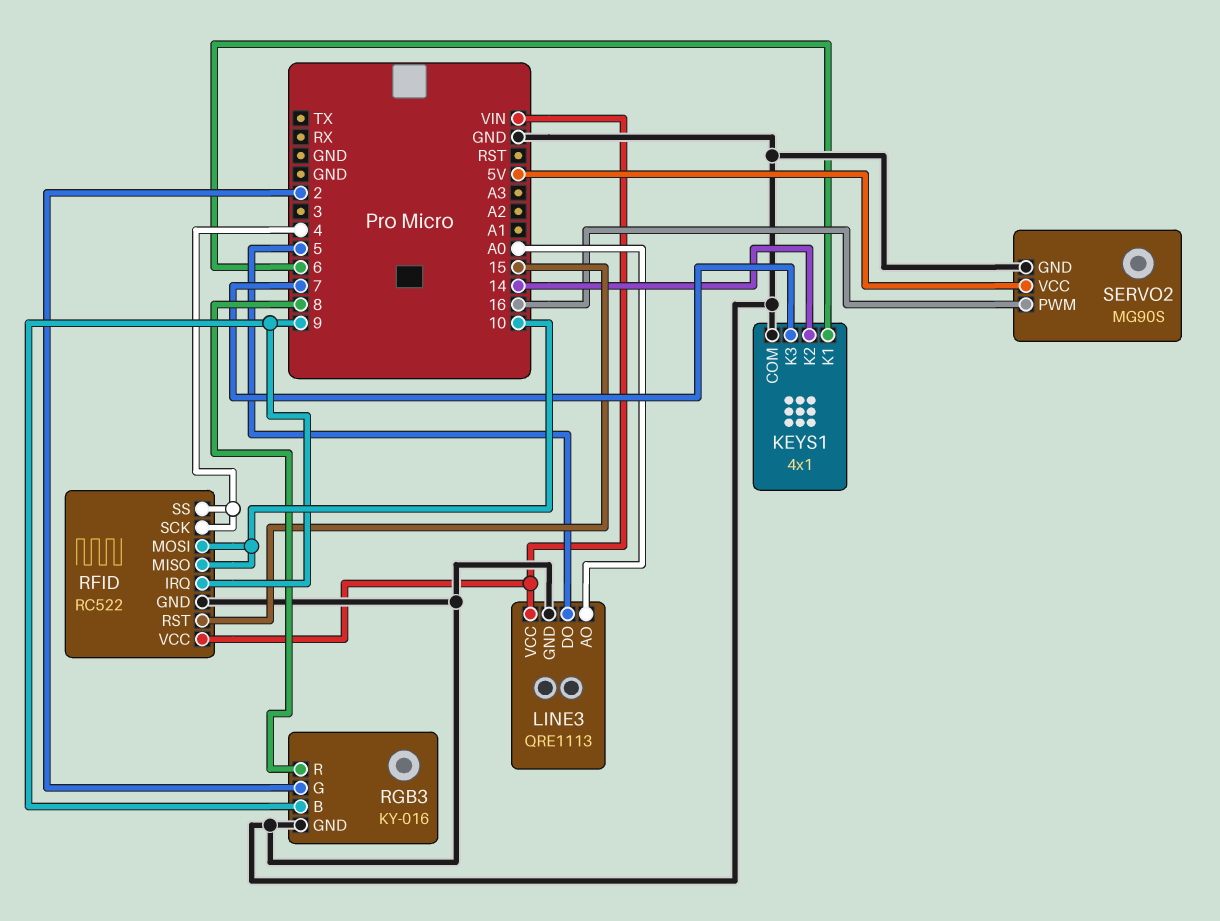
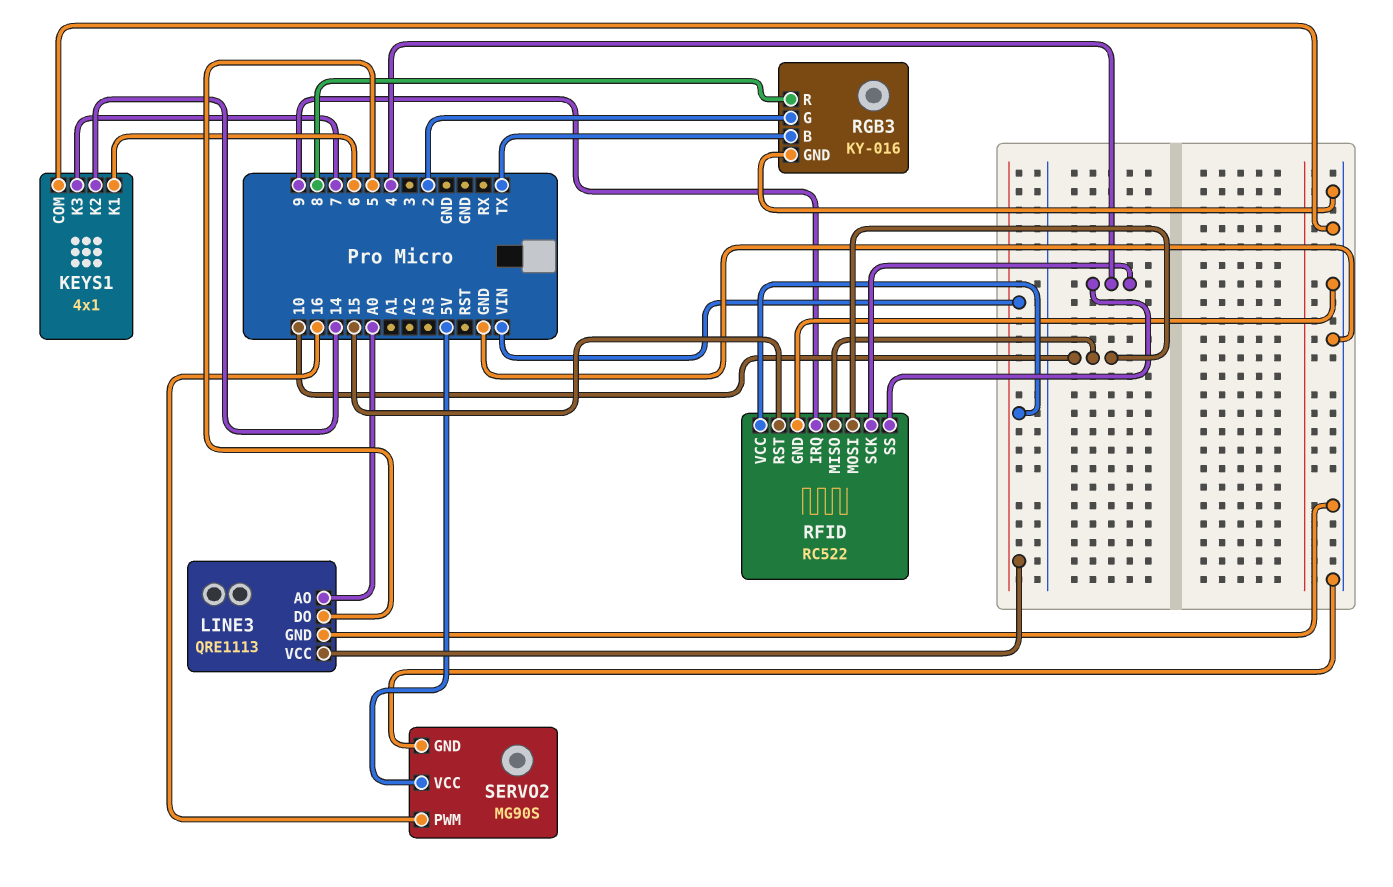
RGB3 pin B: 9 -> TX

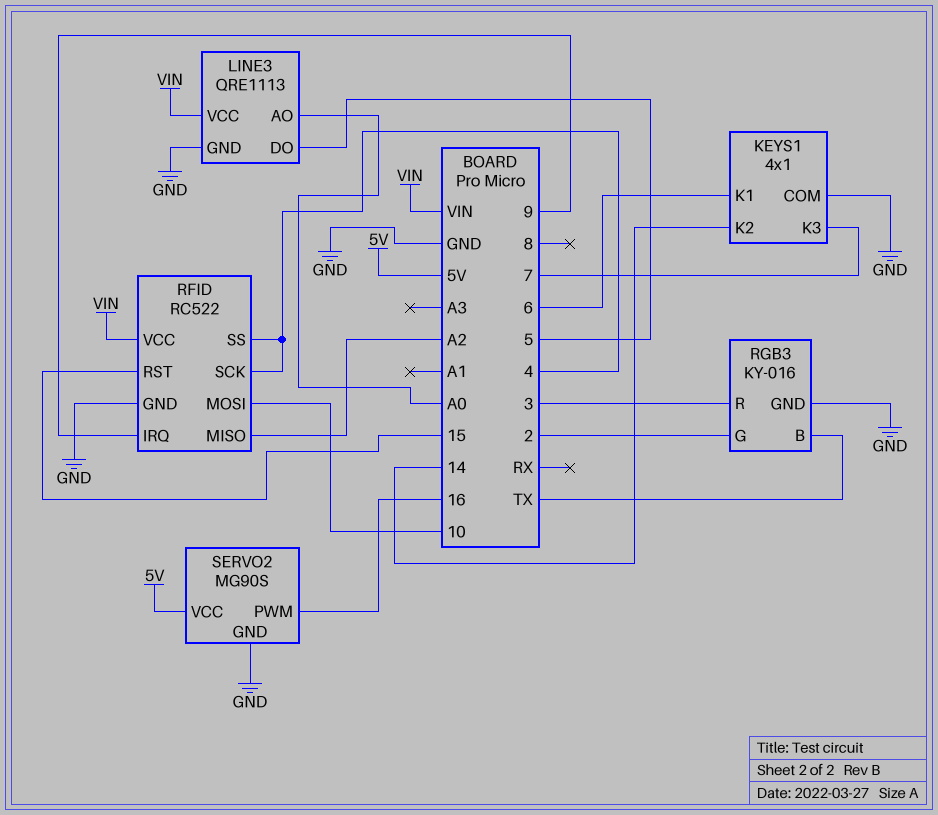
RFID pin MISO: 10 -> A2
RGB3 pin R: 8 -> 3

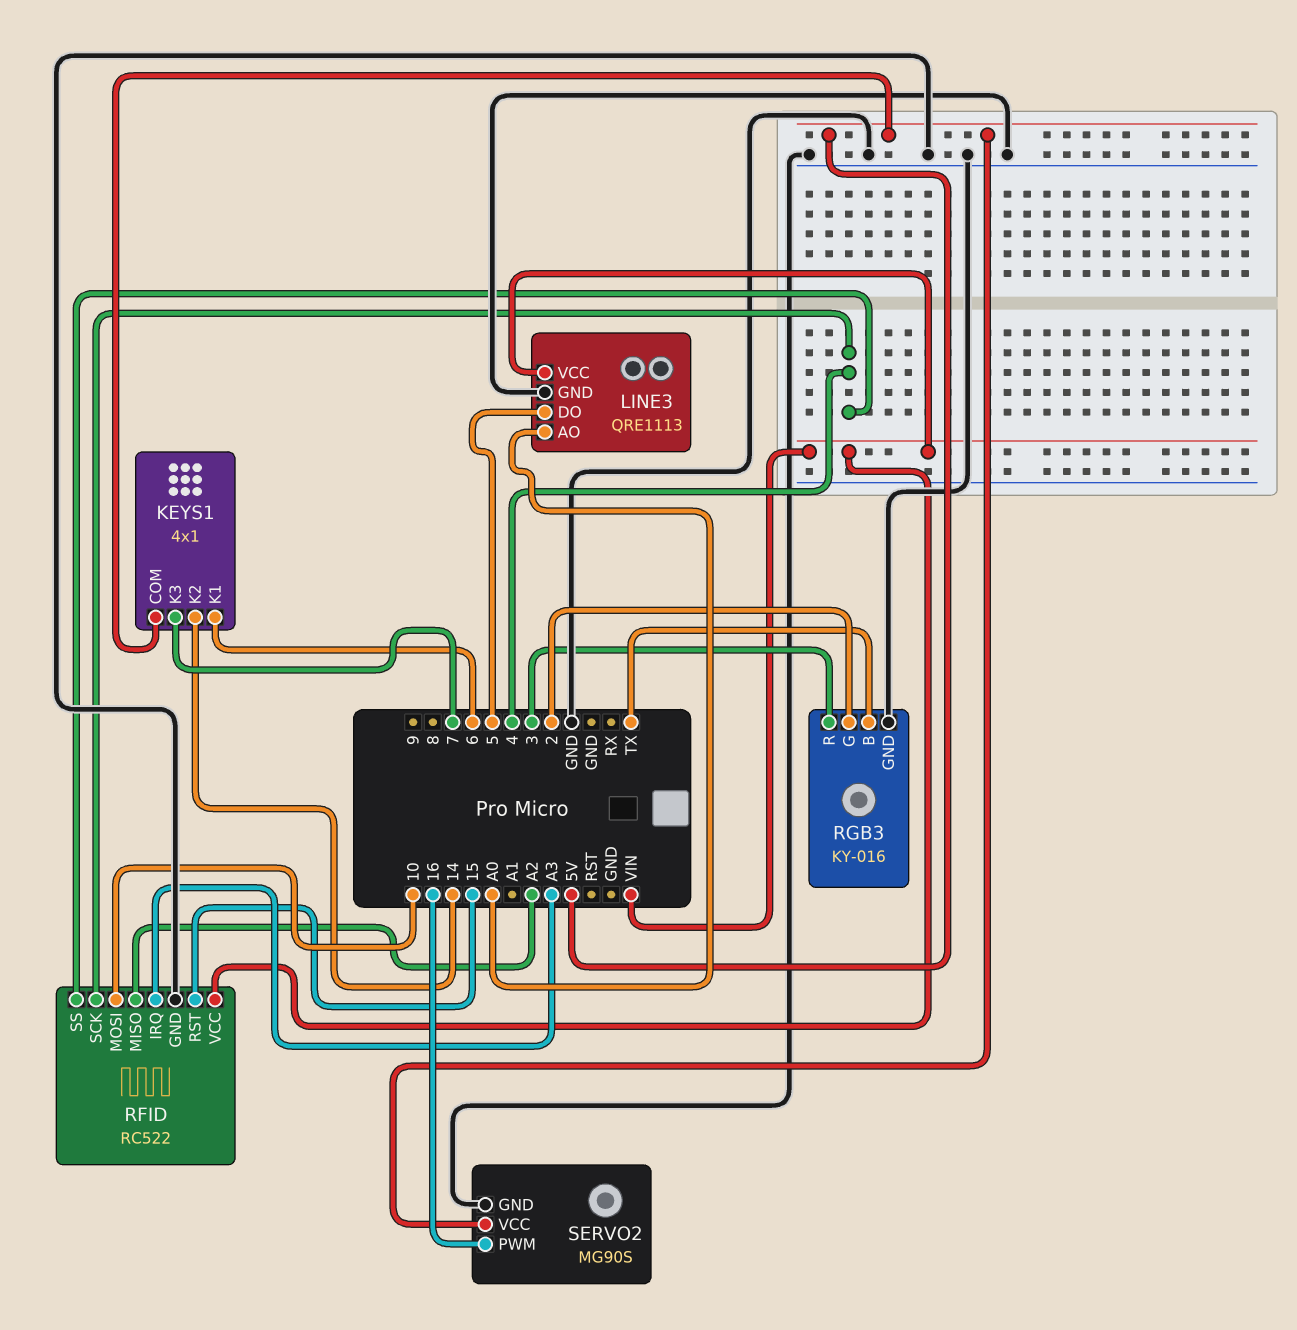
KEYS1 pin COM: GND -> 5V
RFID pin IRQ: 9 -> A3

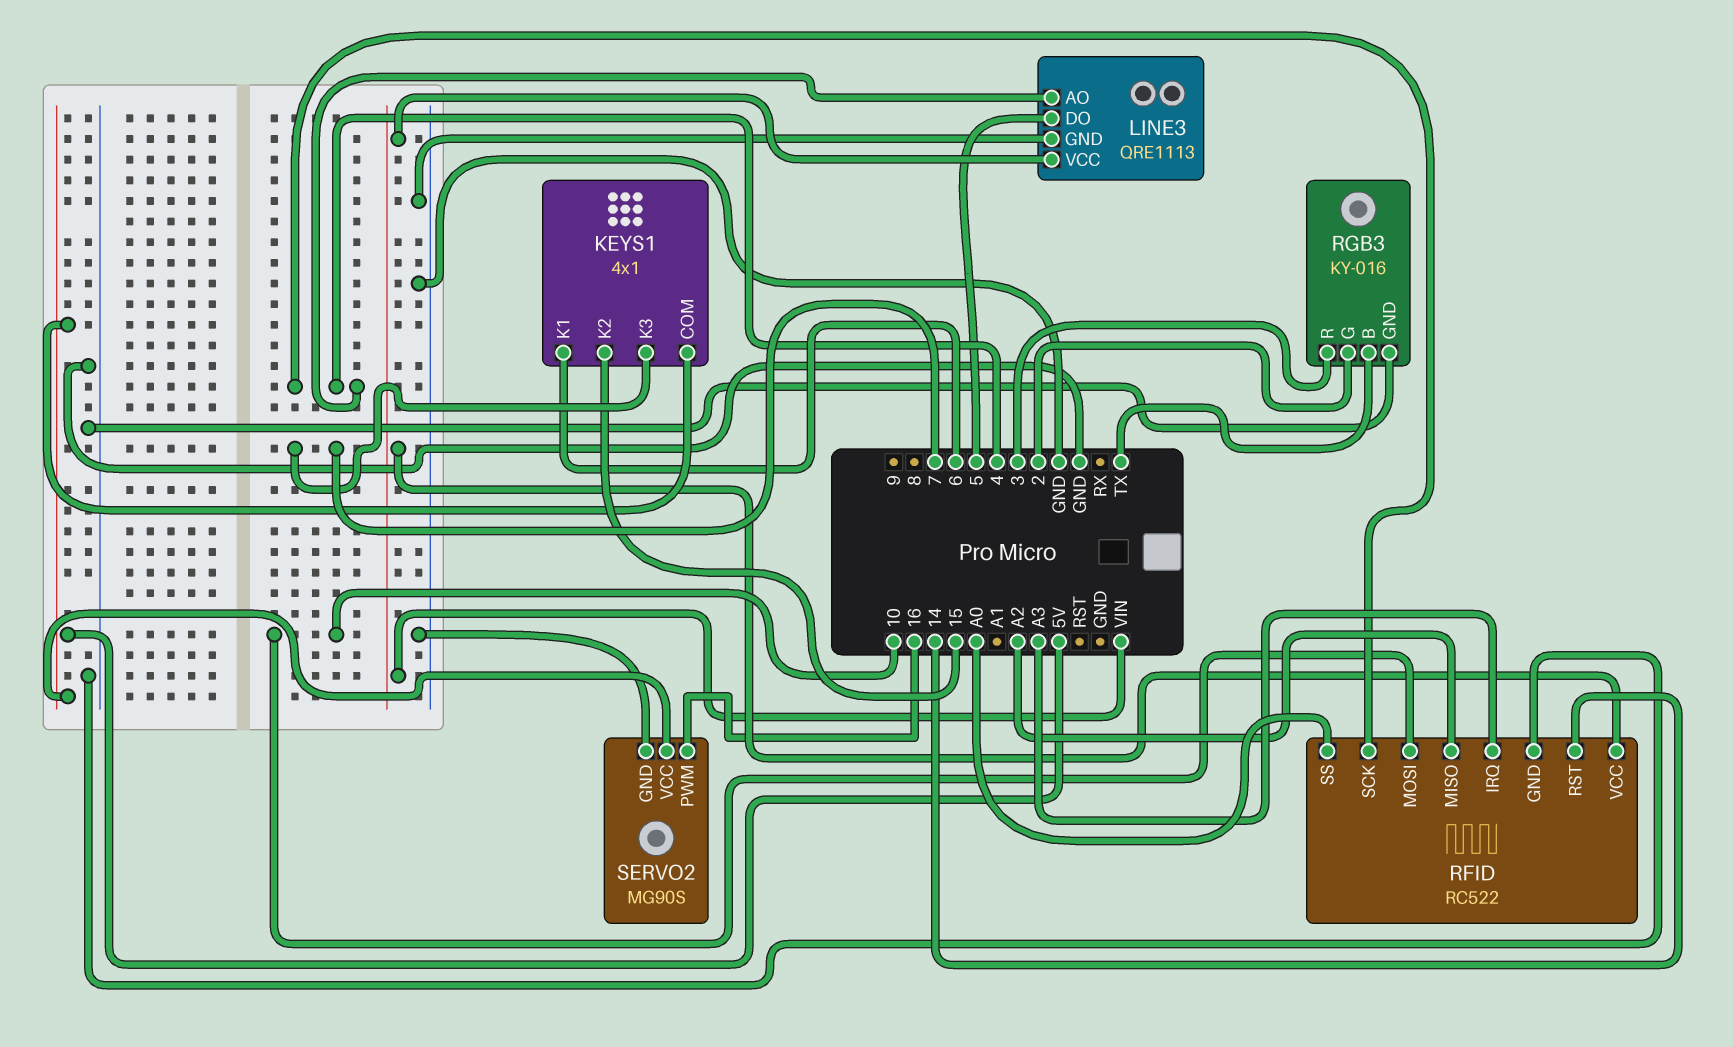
KEYS1 pin K2: 14 -> 15
LINE3 pin AO: A0 -> 4
RFID pin RST: 15 -> 14
RFID pin SS: 4 -> A0

